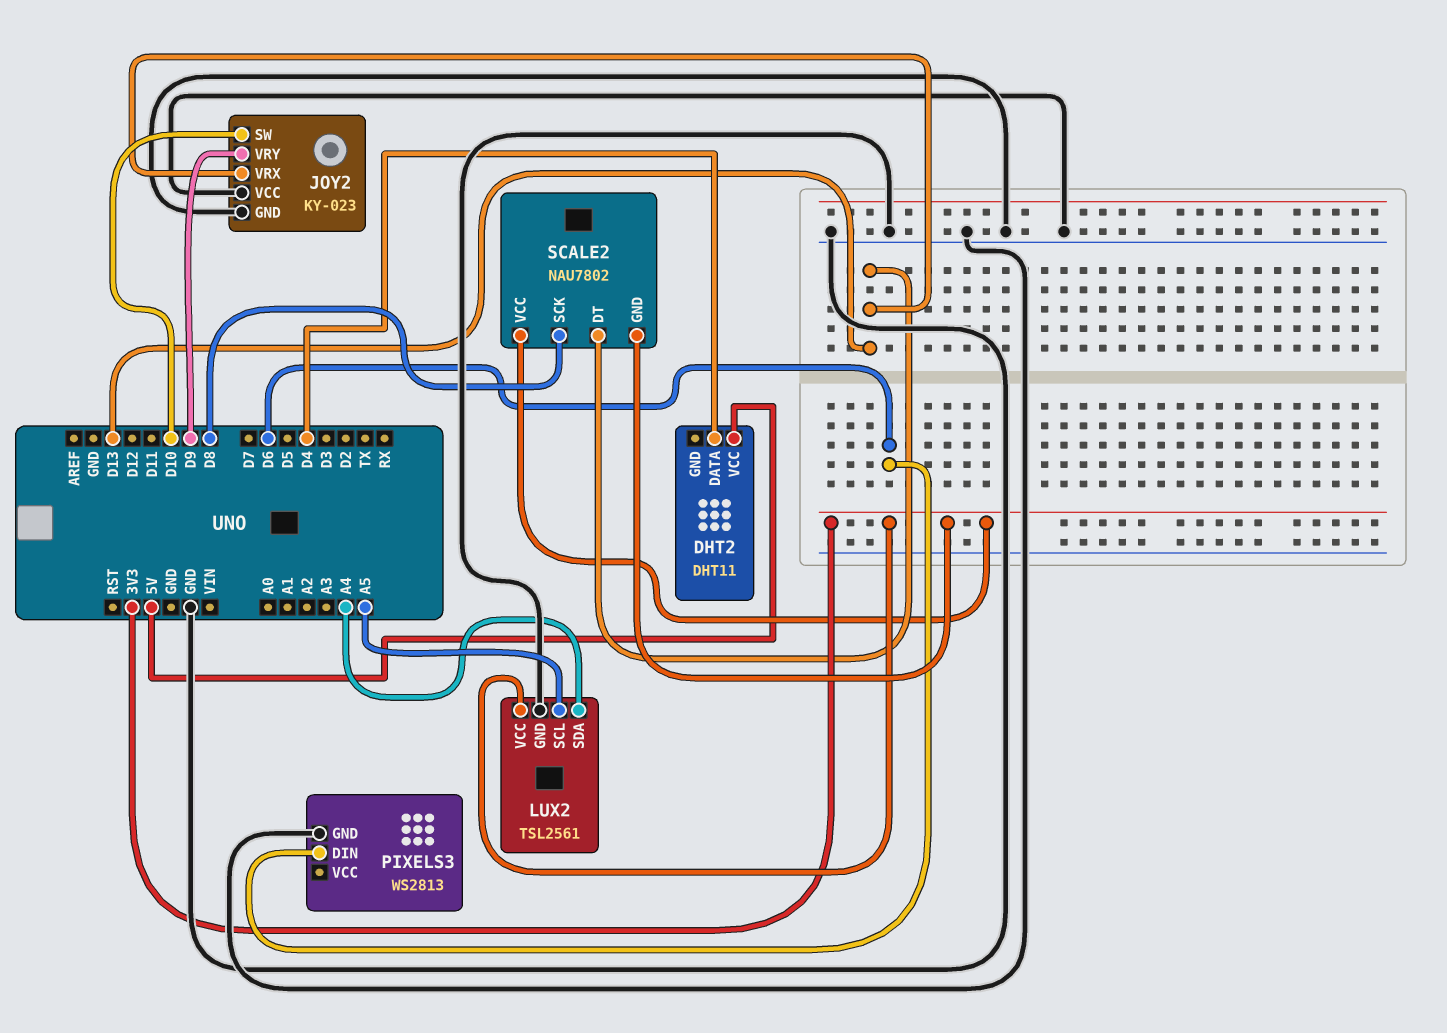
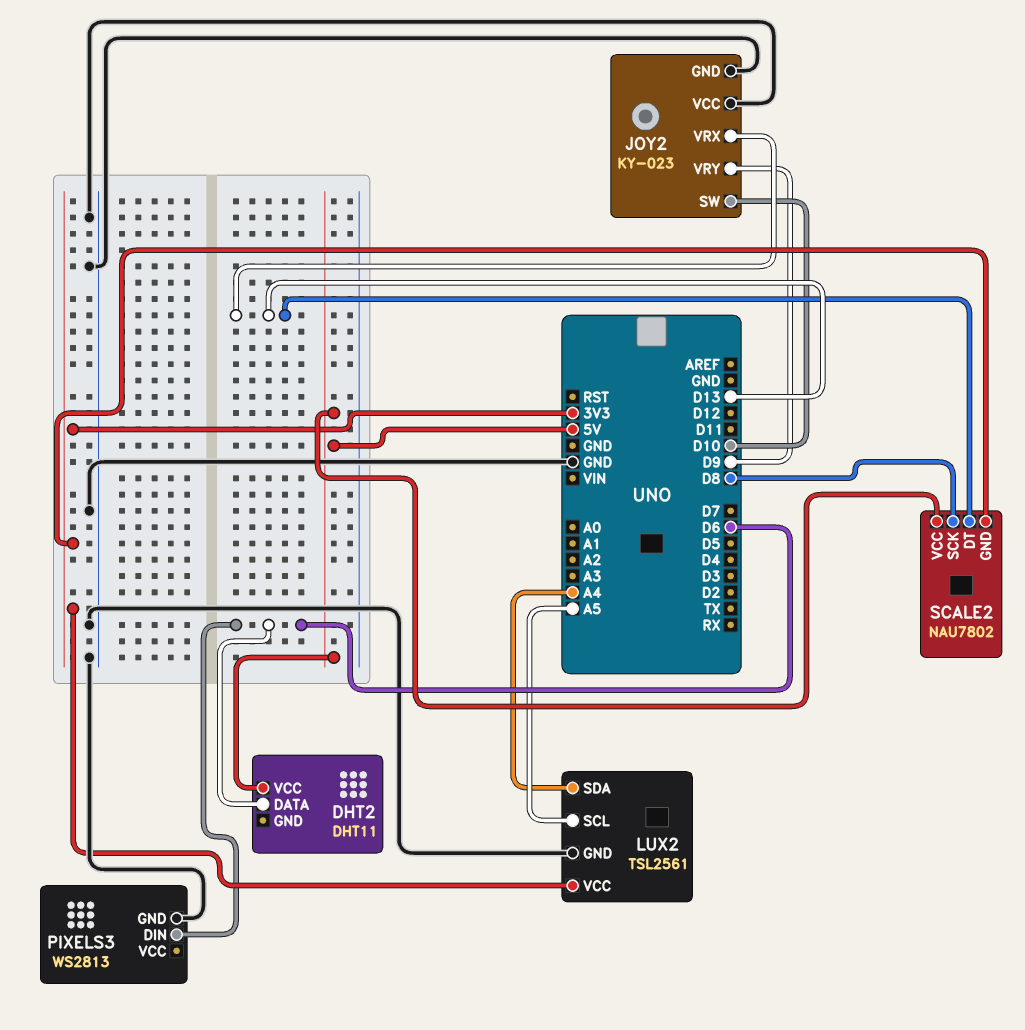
DHT2 pin DATA: D4 -> D6
SCALE2 pin VCC: 3V3 -> 5V

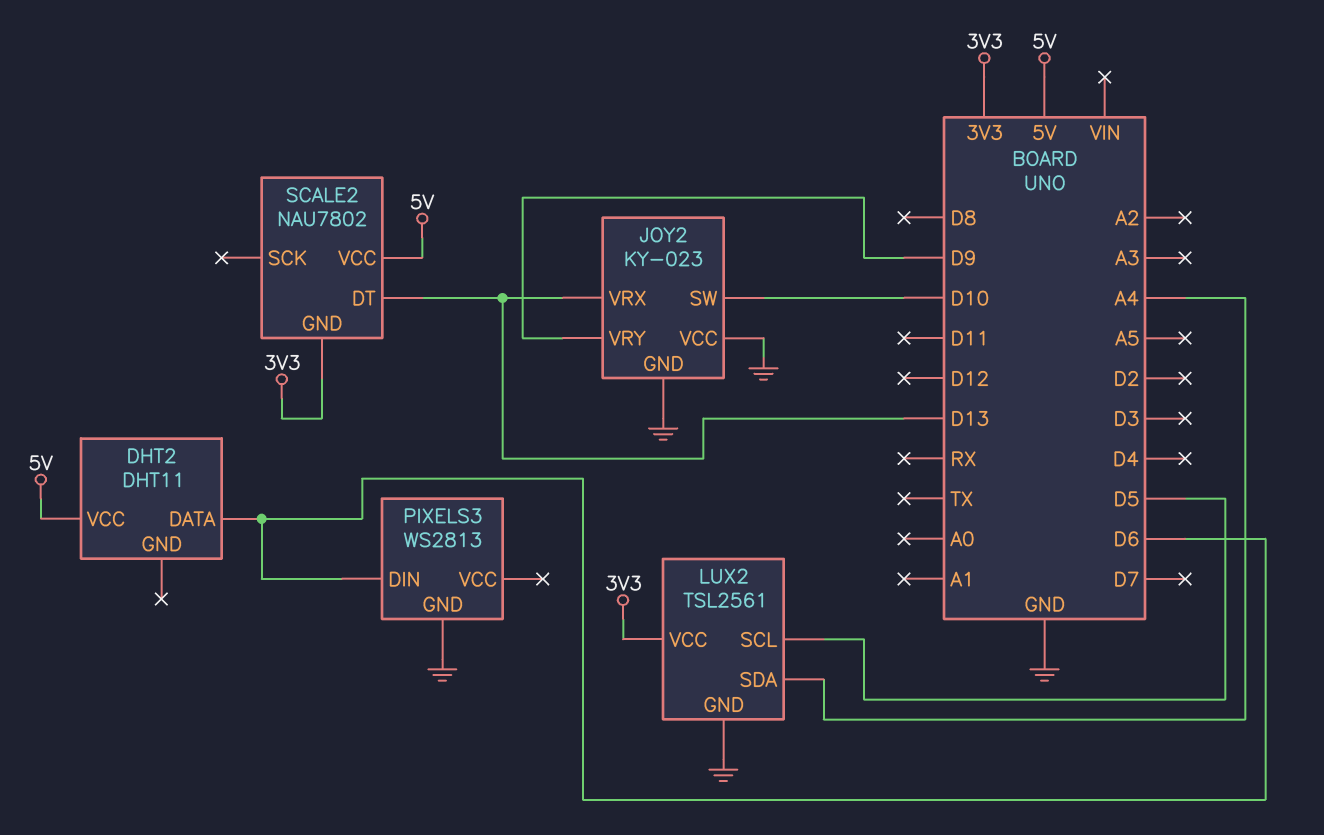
LUX2 pin SCL: A5 -> D5
SCALE2 pin SCK: D8 -> none

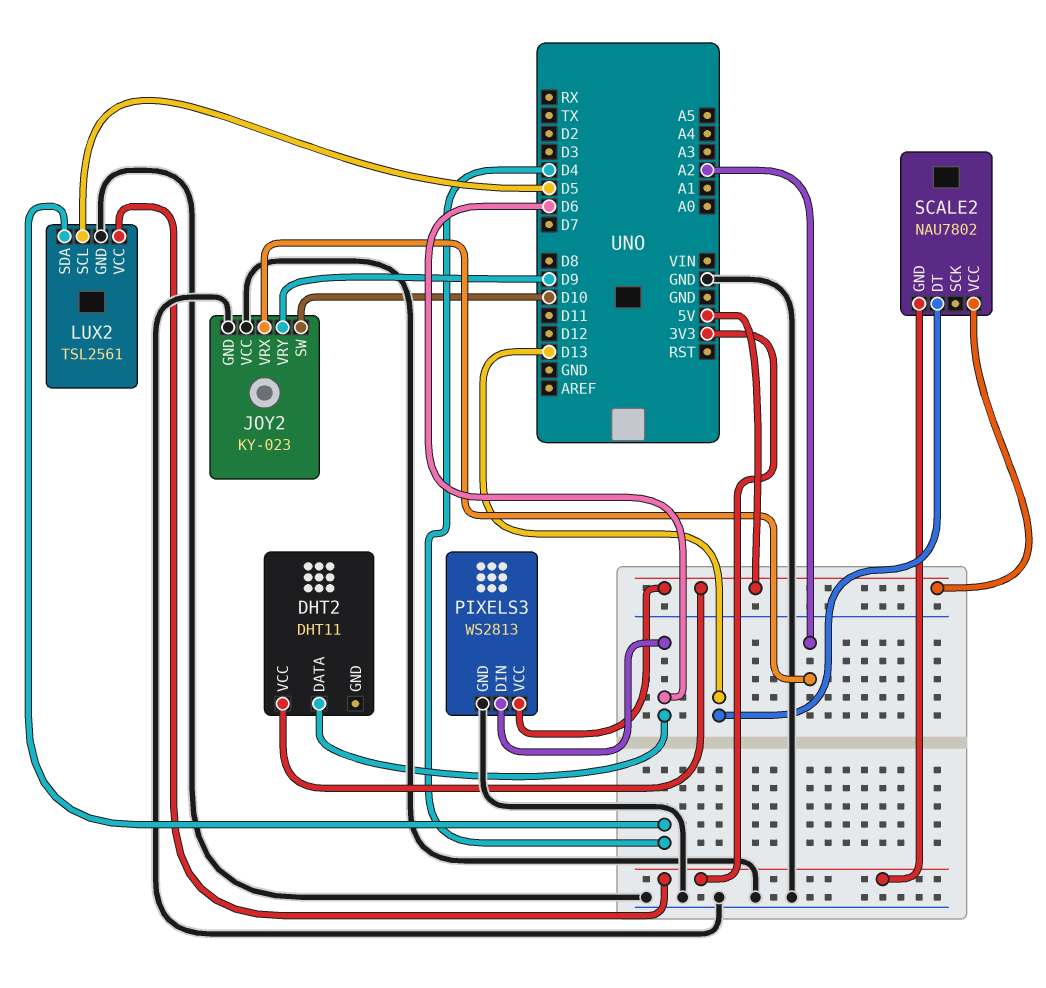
JOY2 pin VRX: D13 -> A2
LUX2 pin SDA: A4 -> D4
PIXELS3 pin VCC: none -> 5V

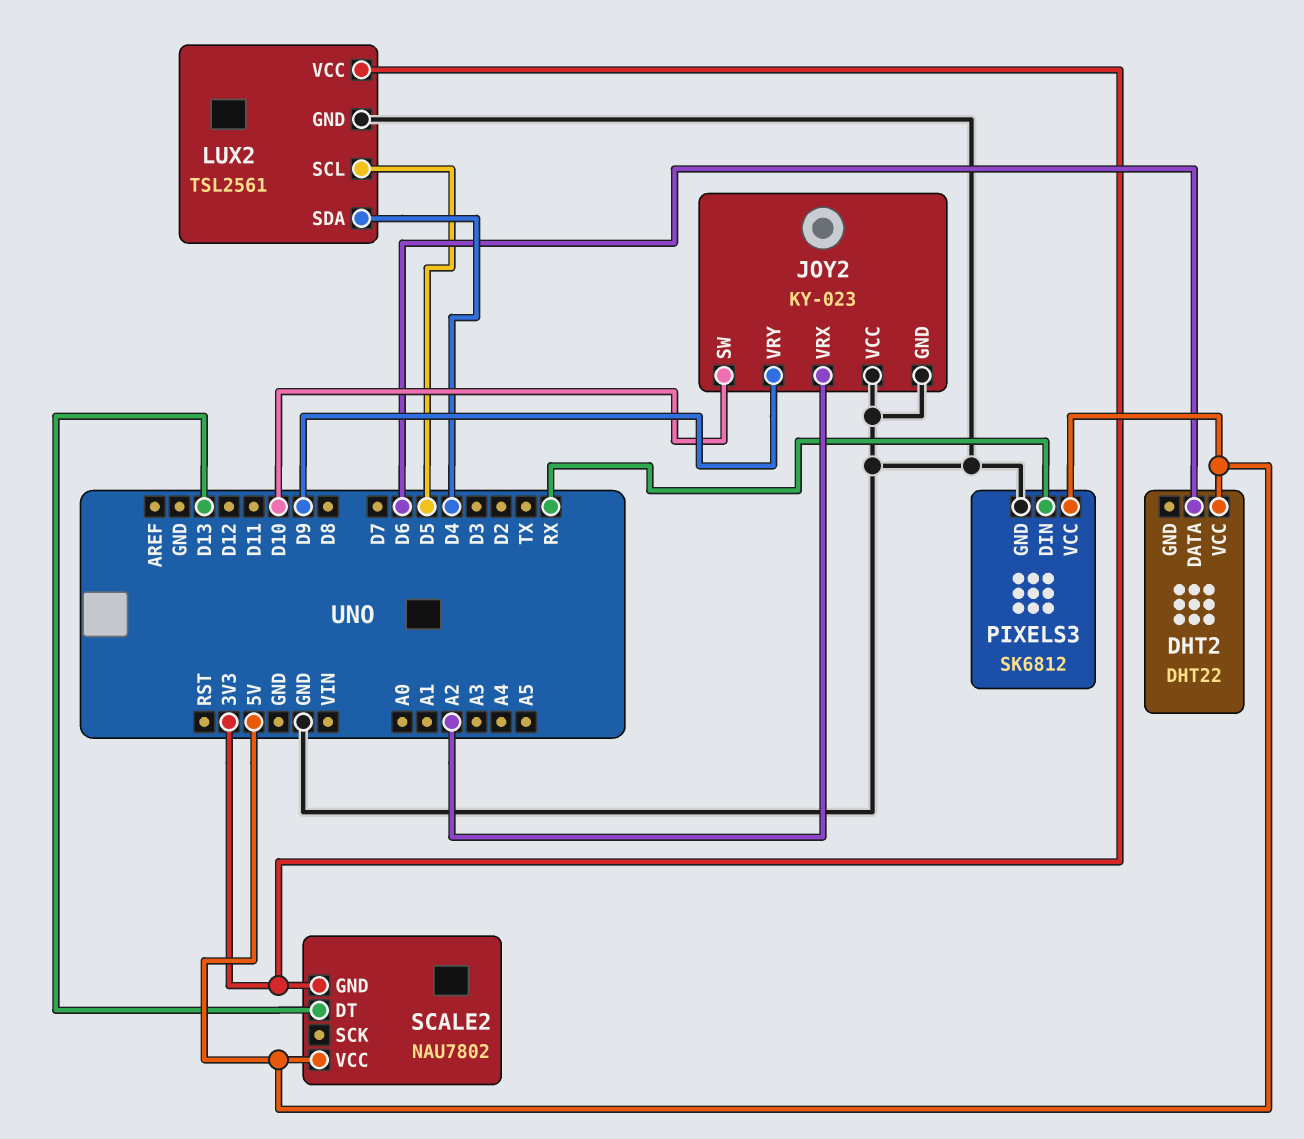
DHT2: DHT11 -> DHT22
PIXELS3: WS2813 -> SK6812
PIXELS3 pin DIN: D6 -> RX

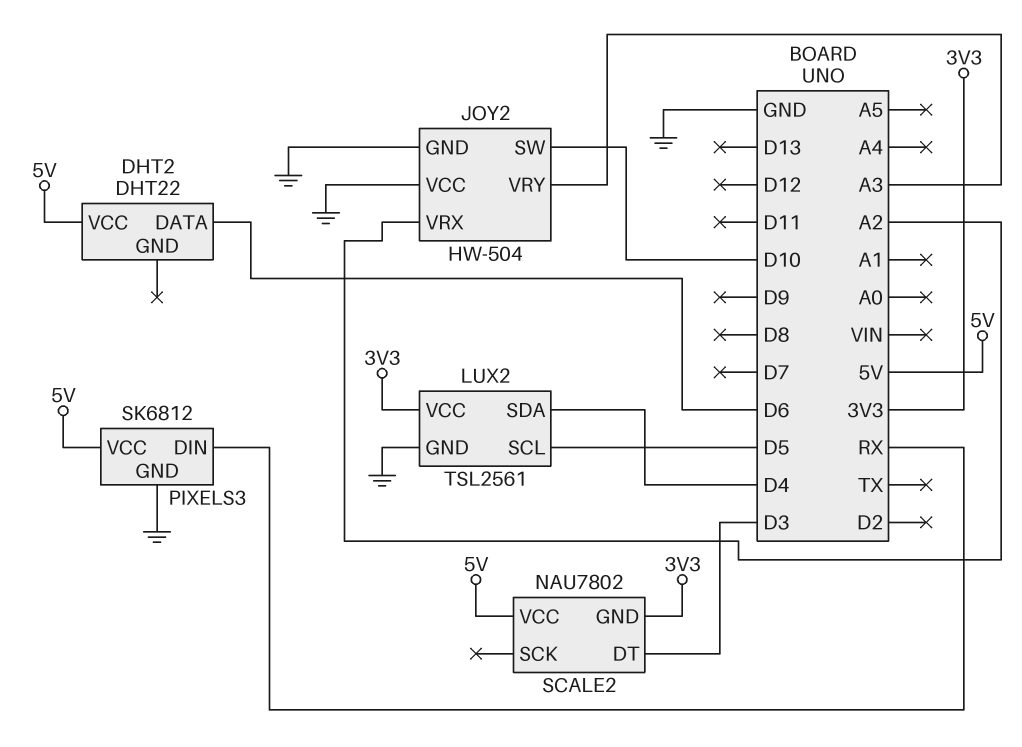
JOY2: KY-023 -> HW-504
JOY2 pin VRY: D9 -> A3
SCALE2 pin DT: D13 -> D3

